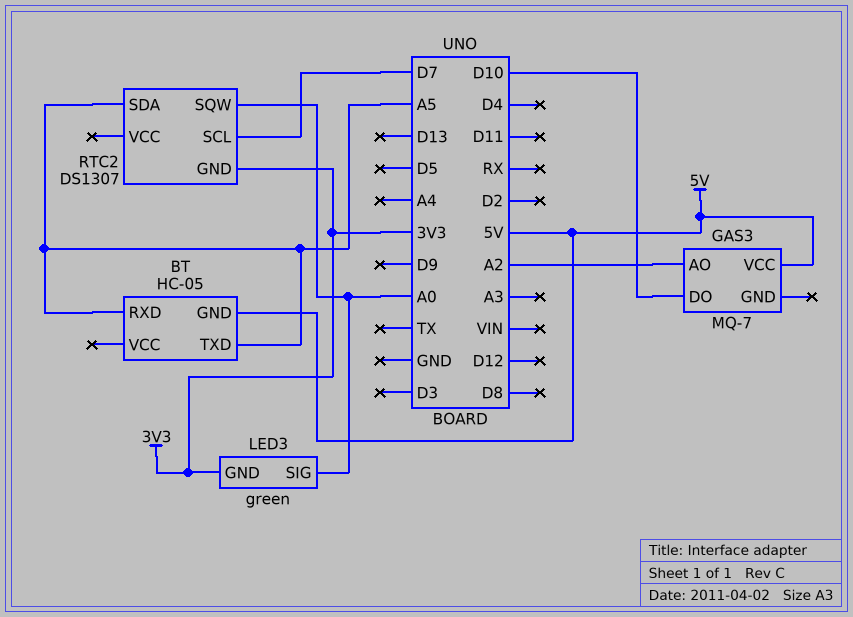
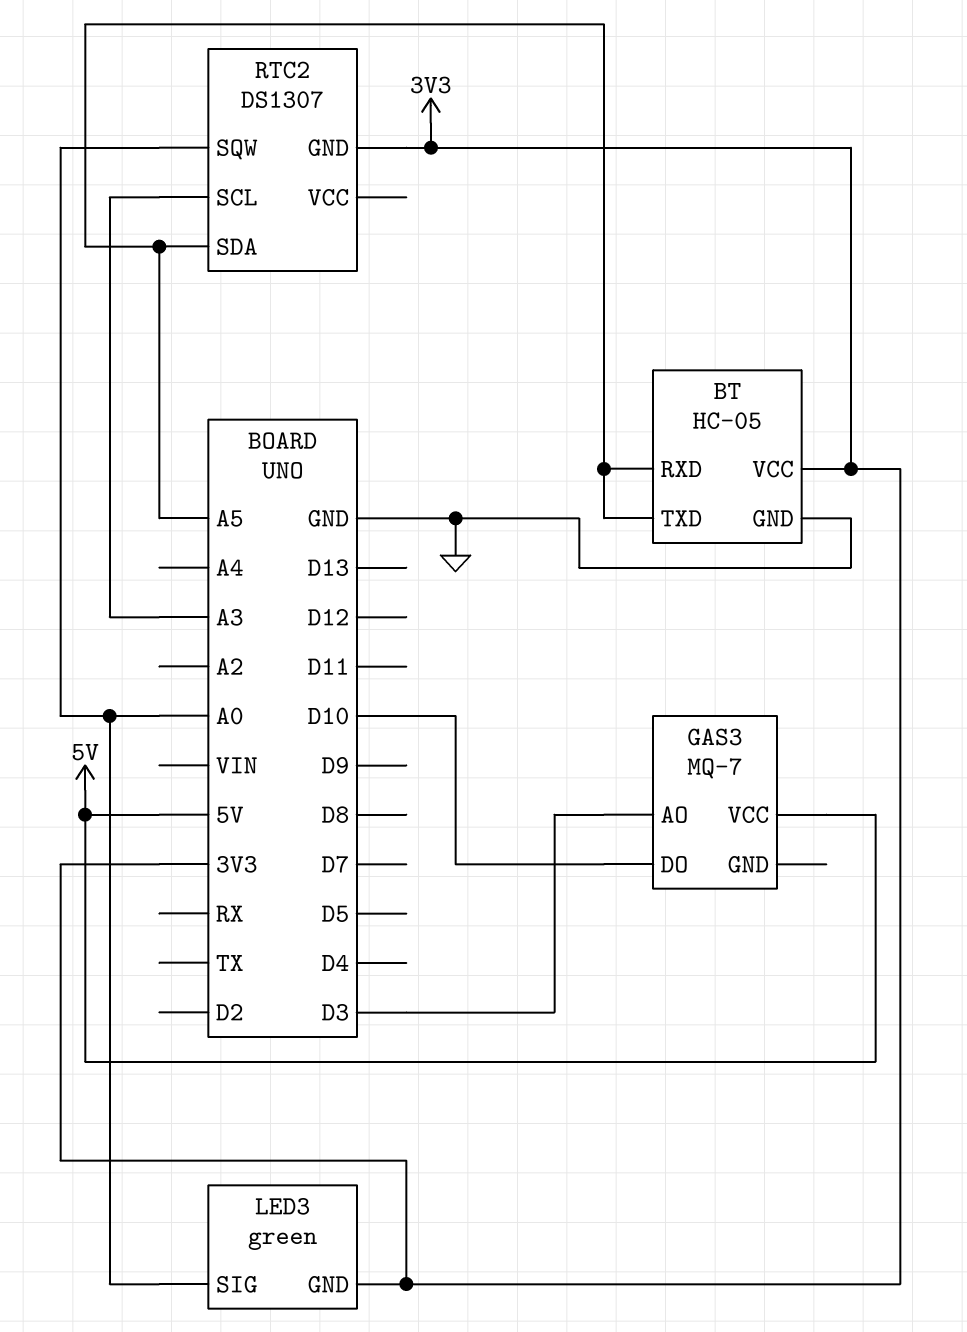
BT pin GND: 5V -> GND
BT pin VCC: none -> 3V3
GAS3 pin AO: A2 -> D3
RTC2 pin SCL: D7 -> A3

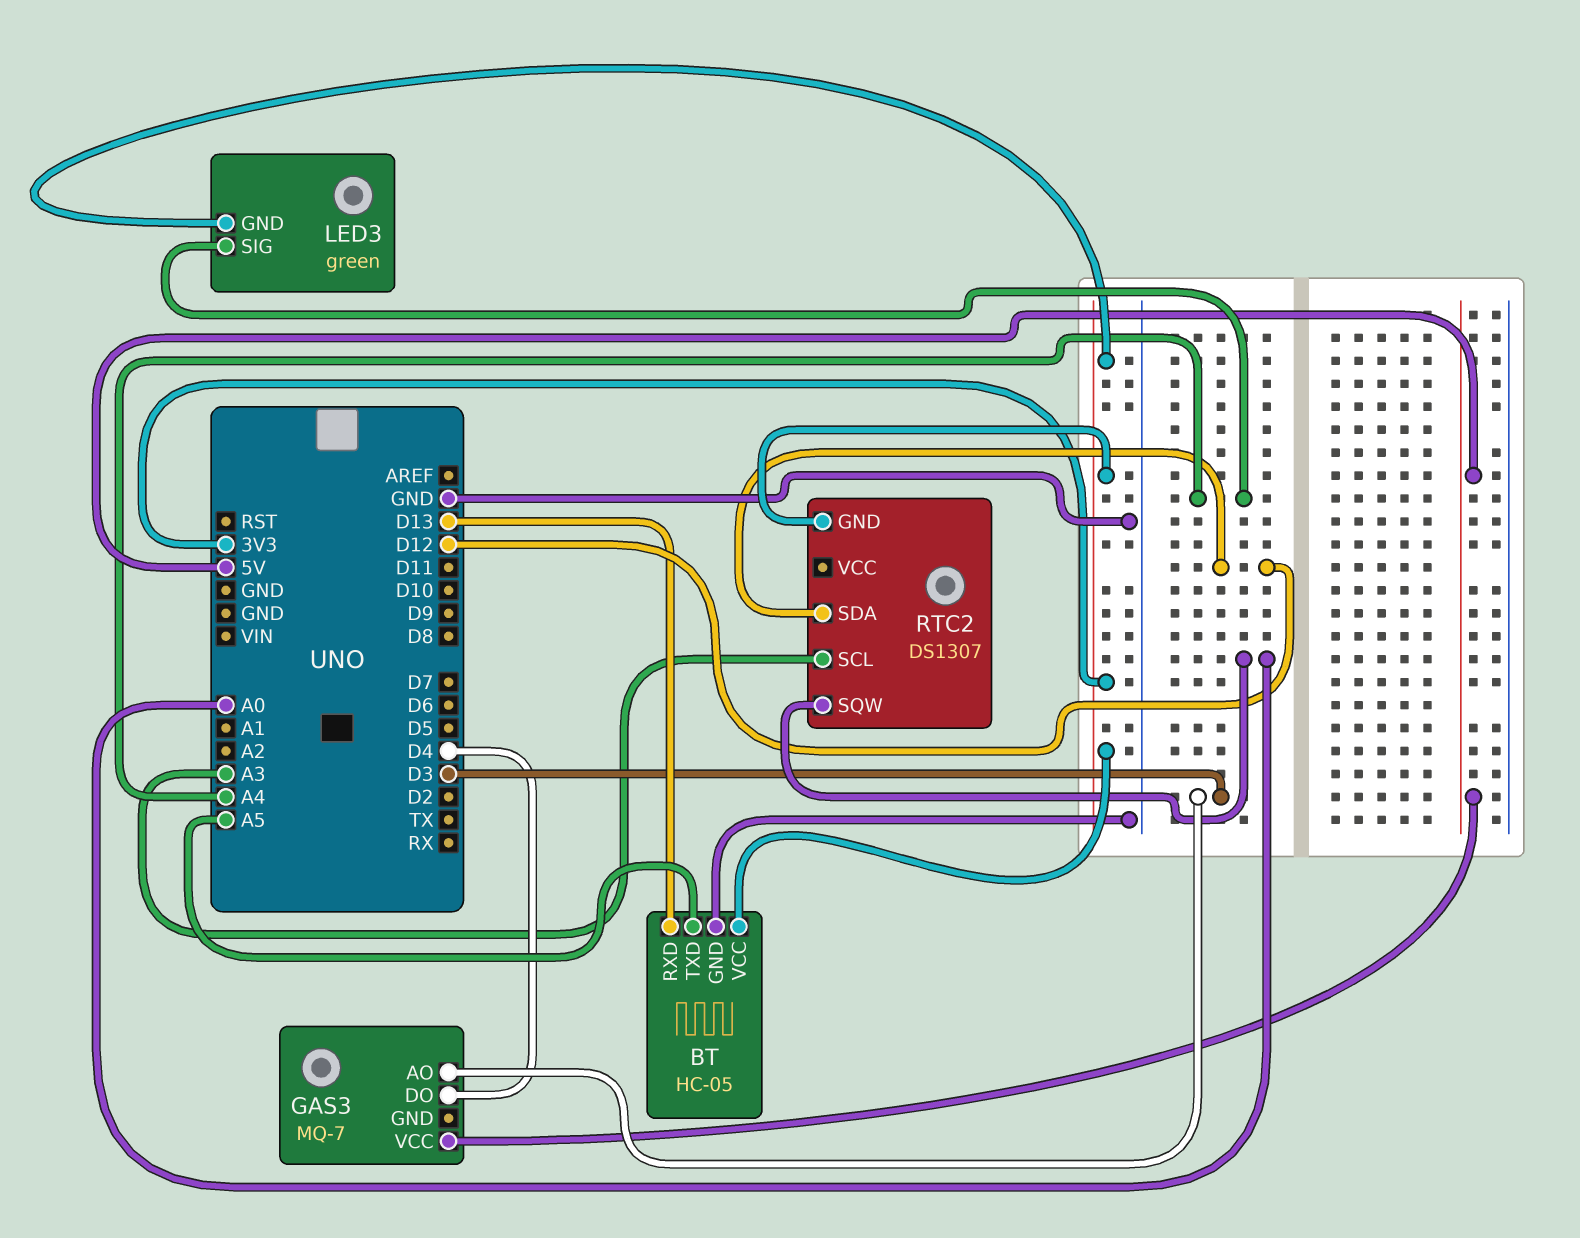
BT pin RXD: A5 -> D13
GAS3 pin DO: D10 -> D4
LED3 pin SIG: A0 -> A4
RTC2 pin SDA: A5 -> D12

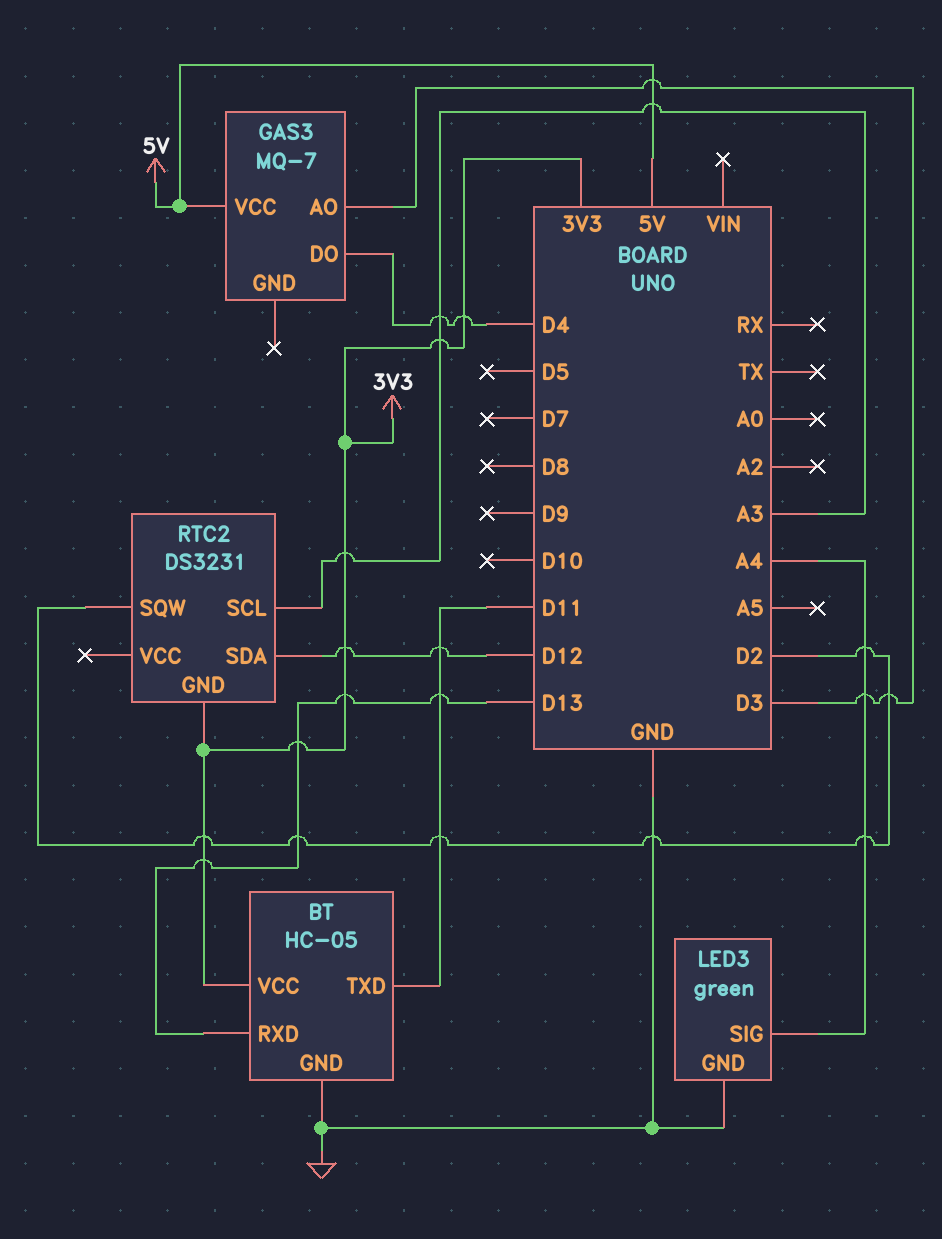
BT pin TXD: A5 -> D11
LED3 pin GND: 3V3 -> GND
RTC2: DS1307 -> DS3231
RTC2 pin SQW: A0 -> D2

